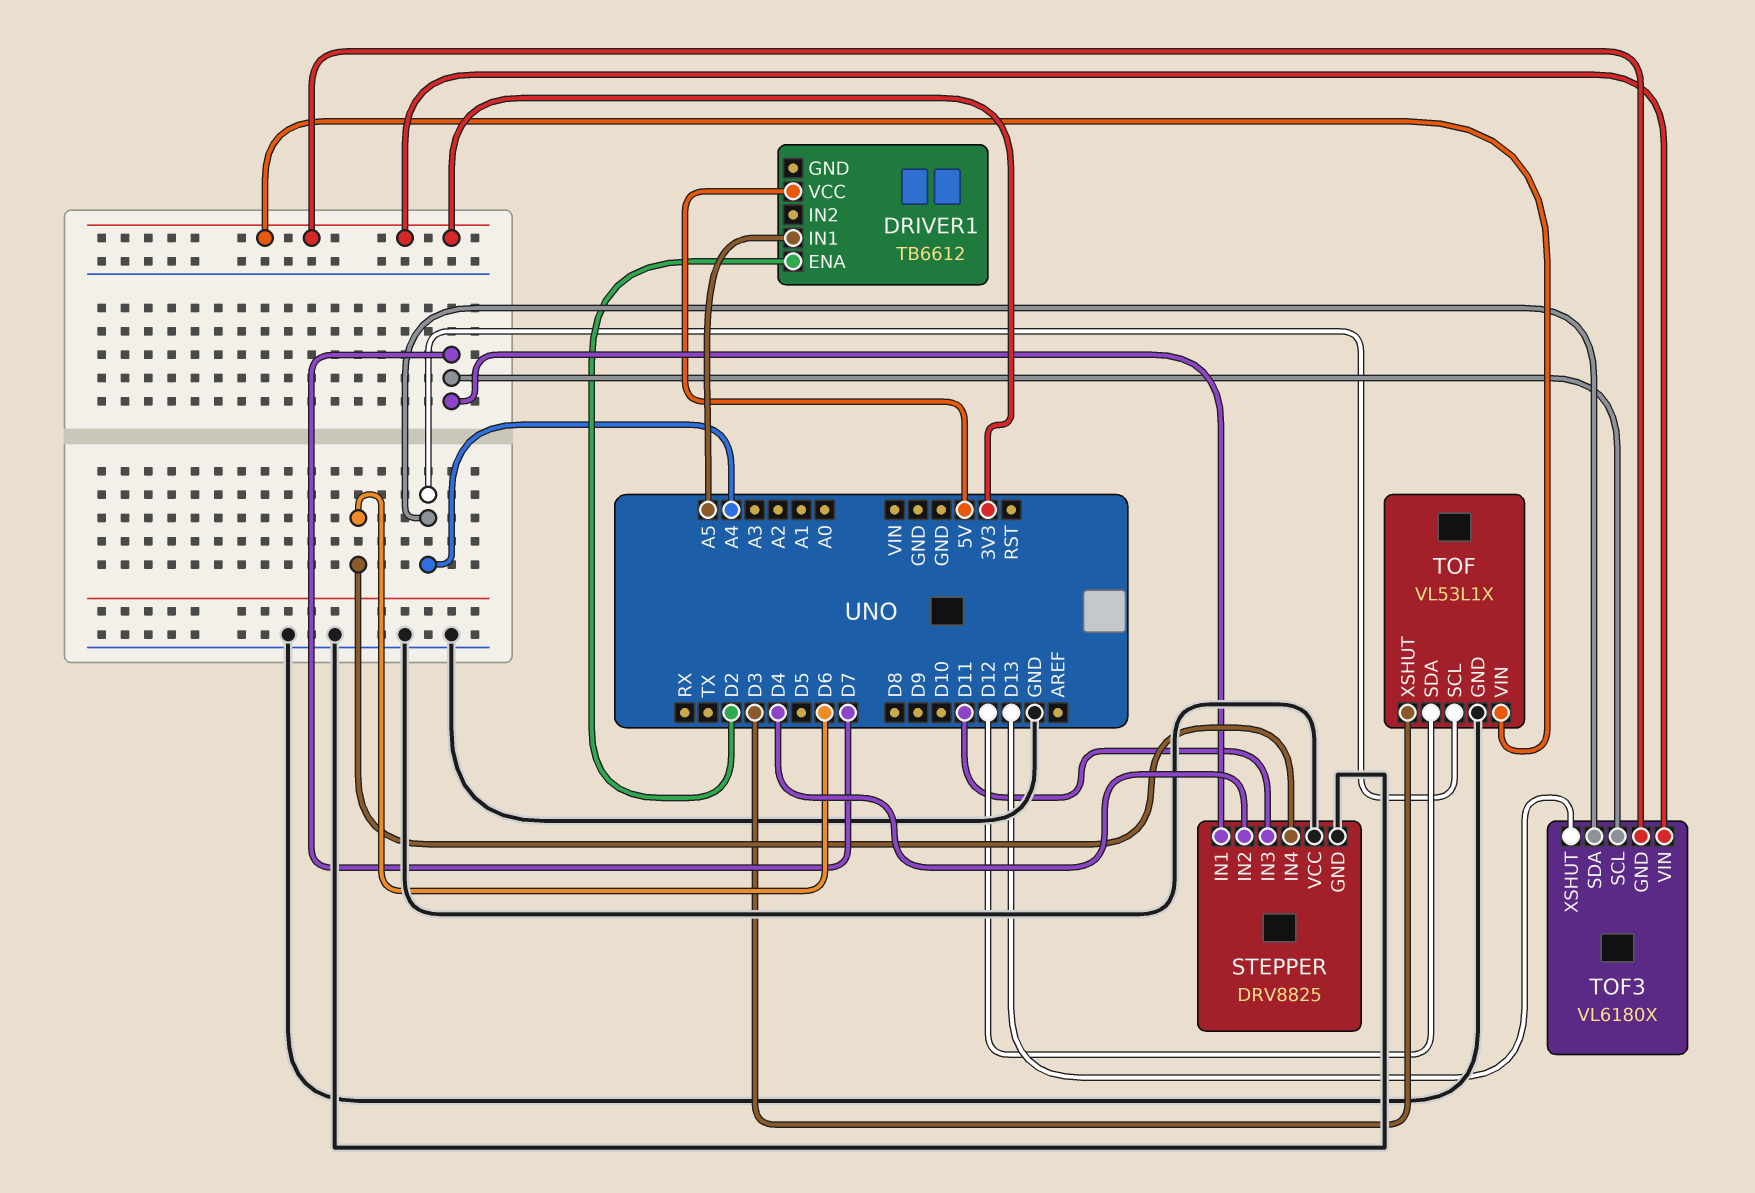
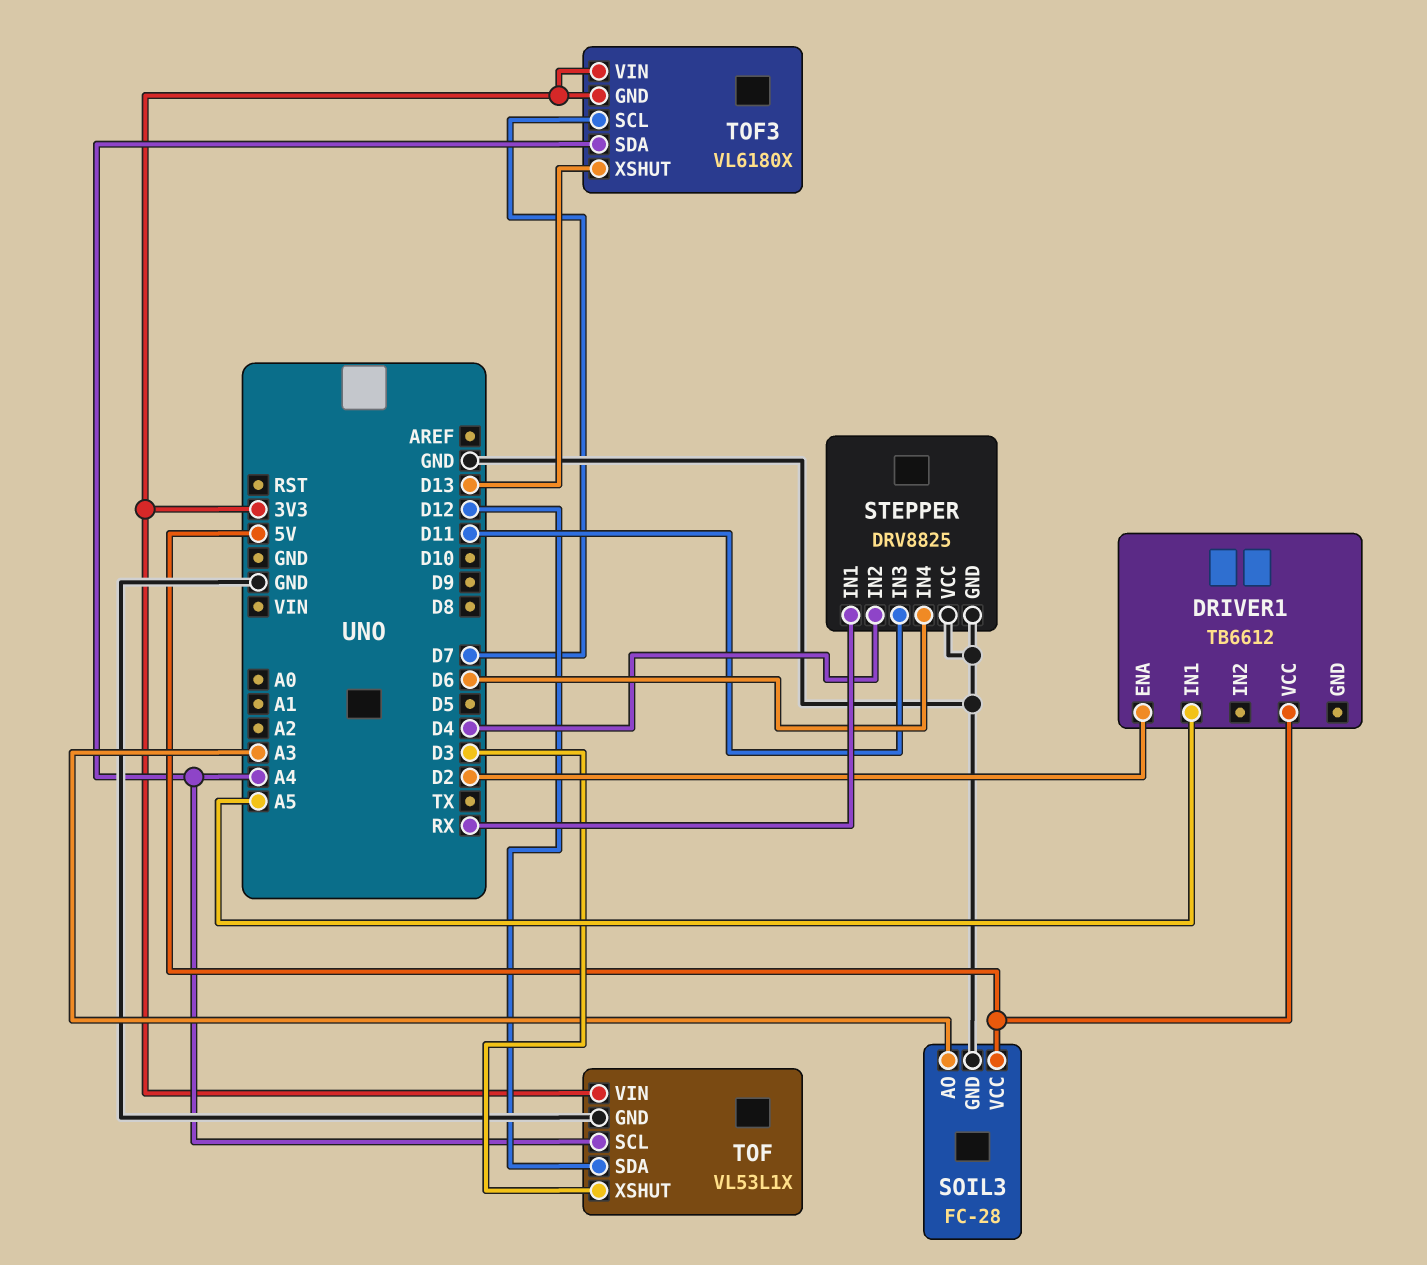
SOIL3: none -> FC-28
SOIL3 pin AO: none -> A3
SOIL3 pin GND: none -> GND
SOIL3 pin VCC: none -> 5V
STEPPER pin IN1: D7 -> RX

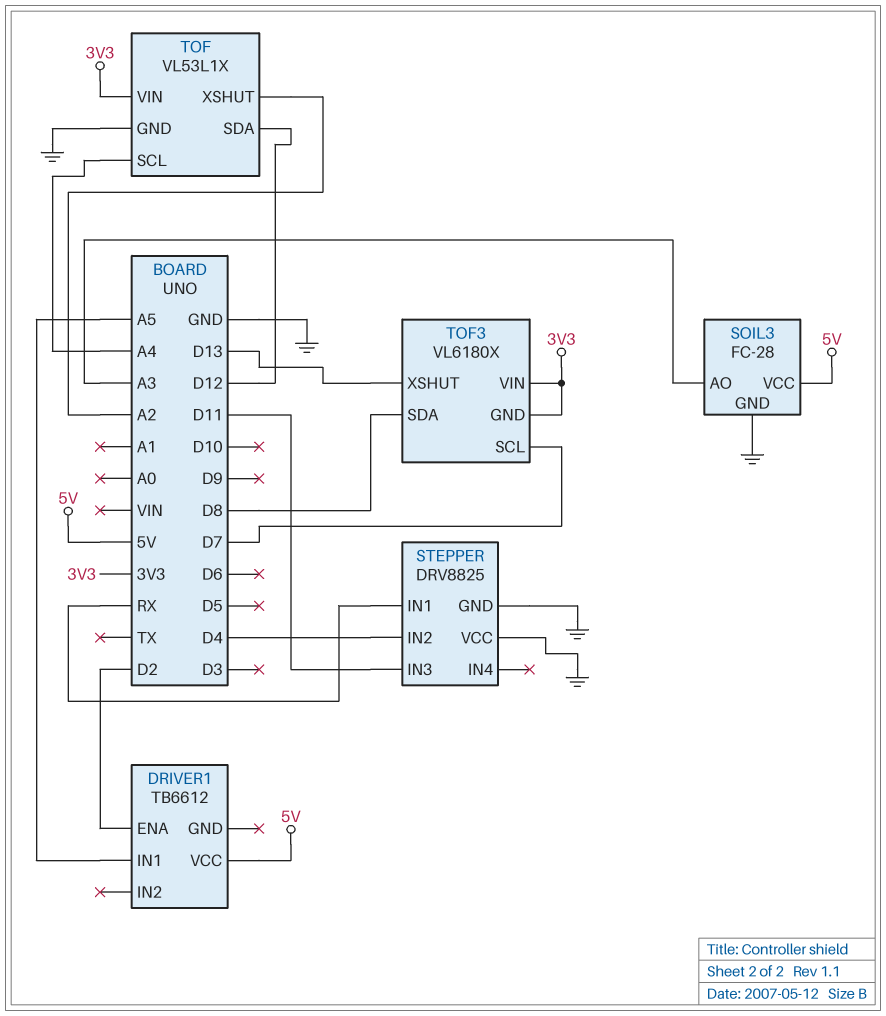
STEPPER pin IN4: D6 -> none
TOF pin XSHUT: D3 -> A2
TOF3 pin SDA: A4 -> D8

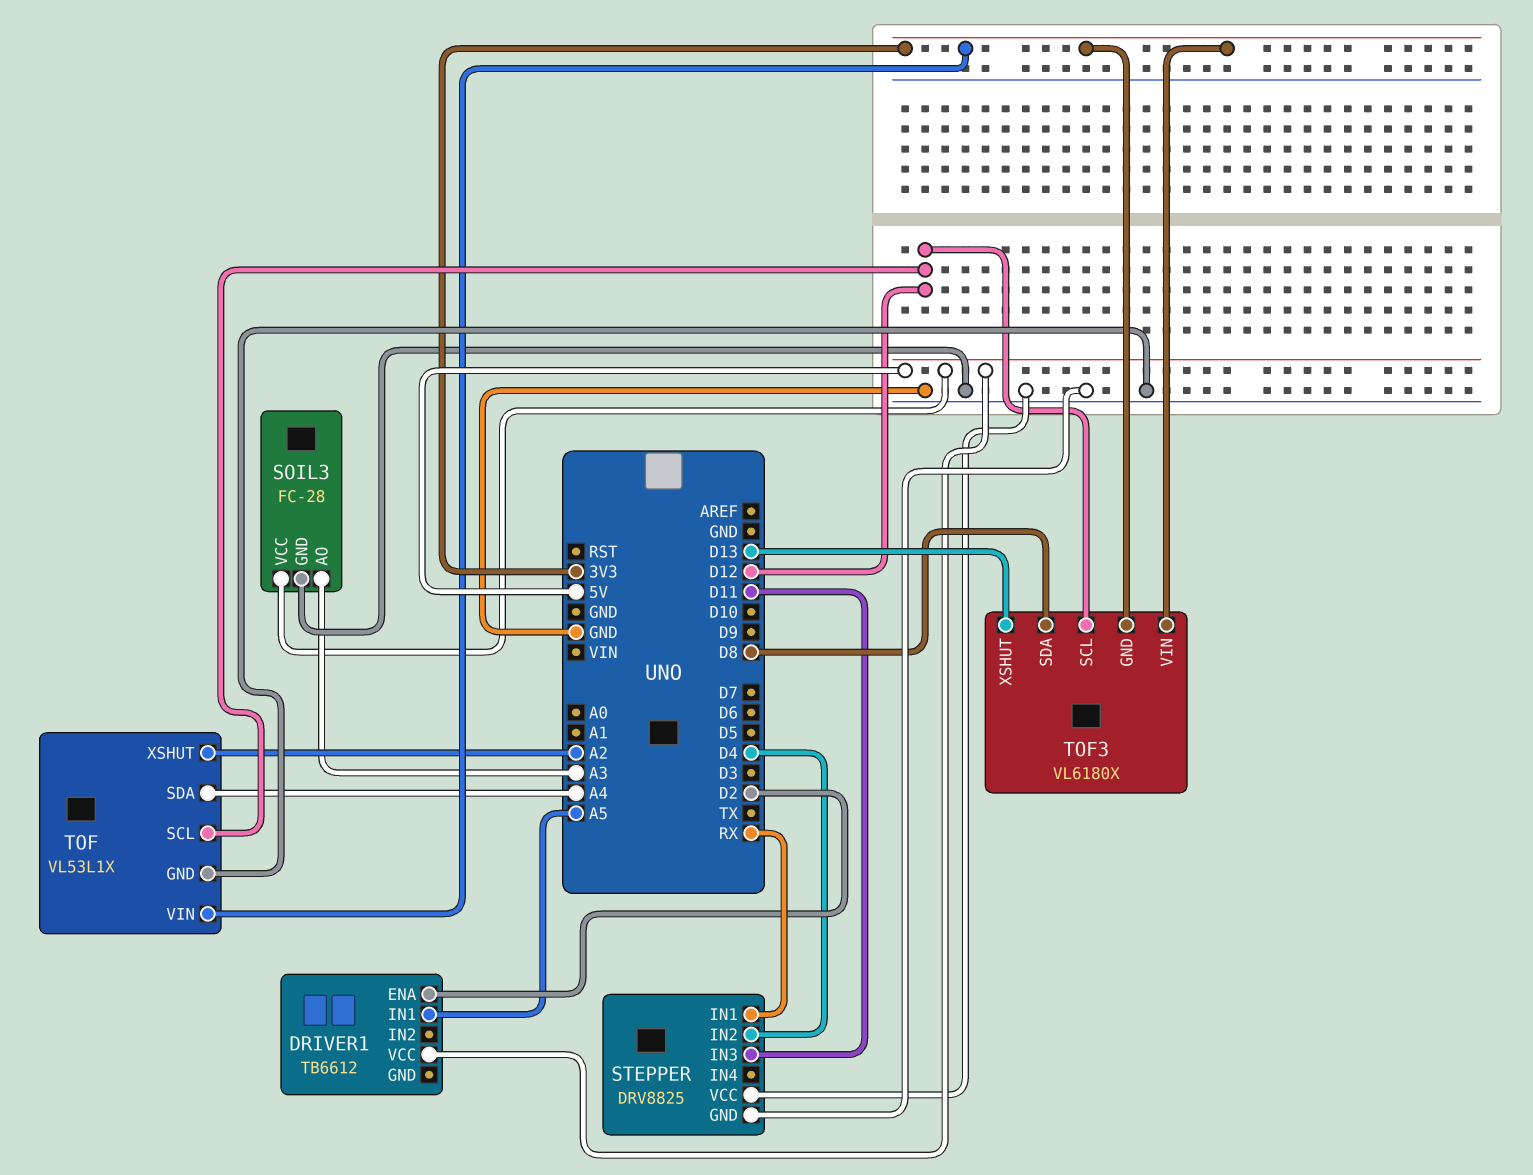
TOF pin SCL: A4 -> D12
TOF pin SDA: D12 -> A4
TOF3 pin SCL: D7 -> D12

